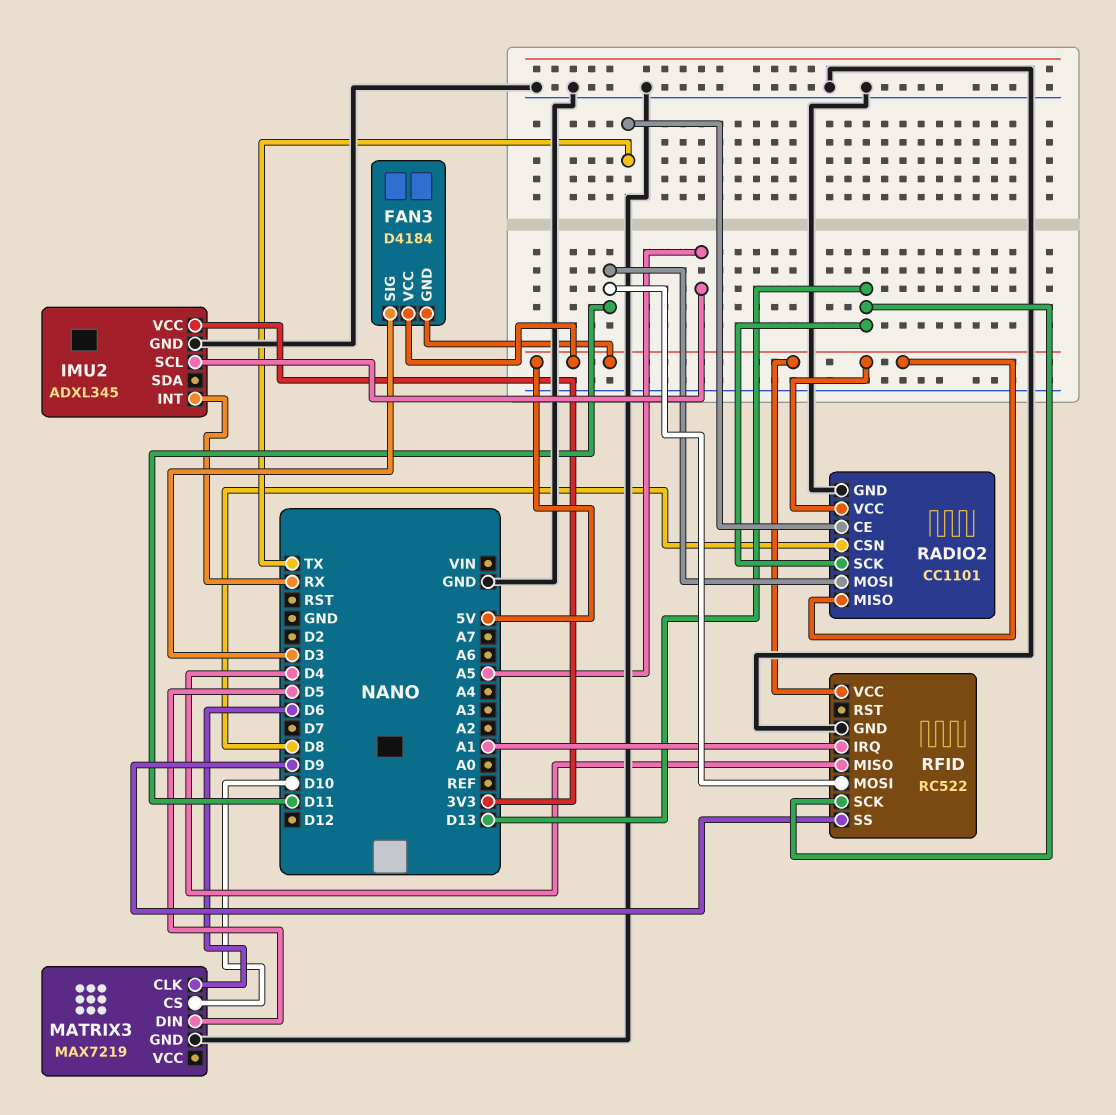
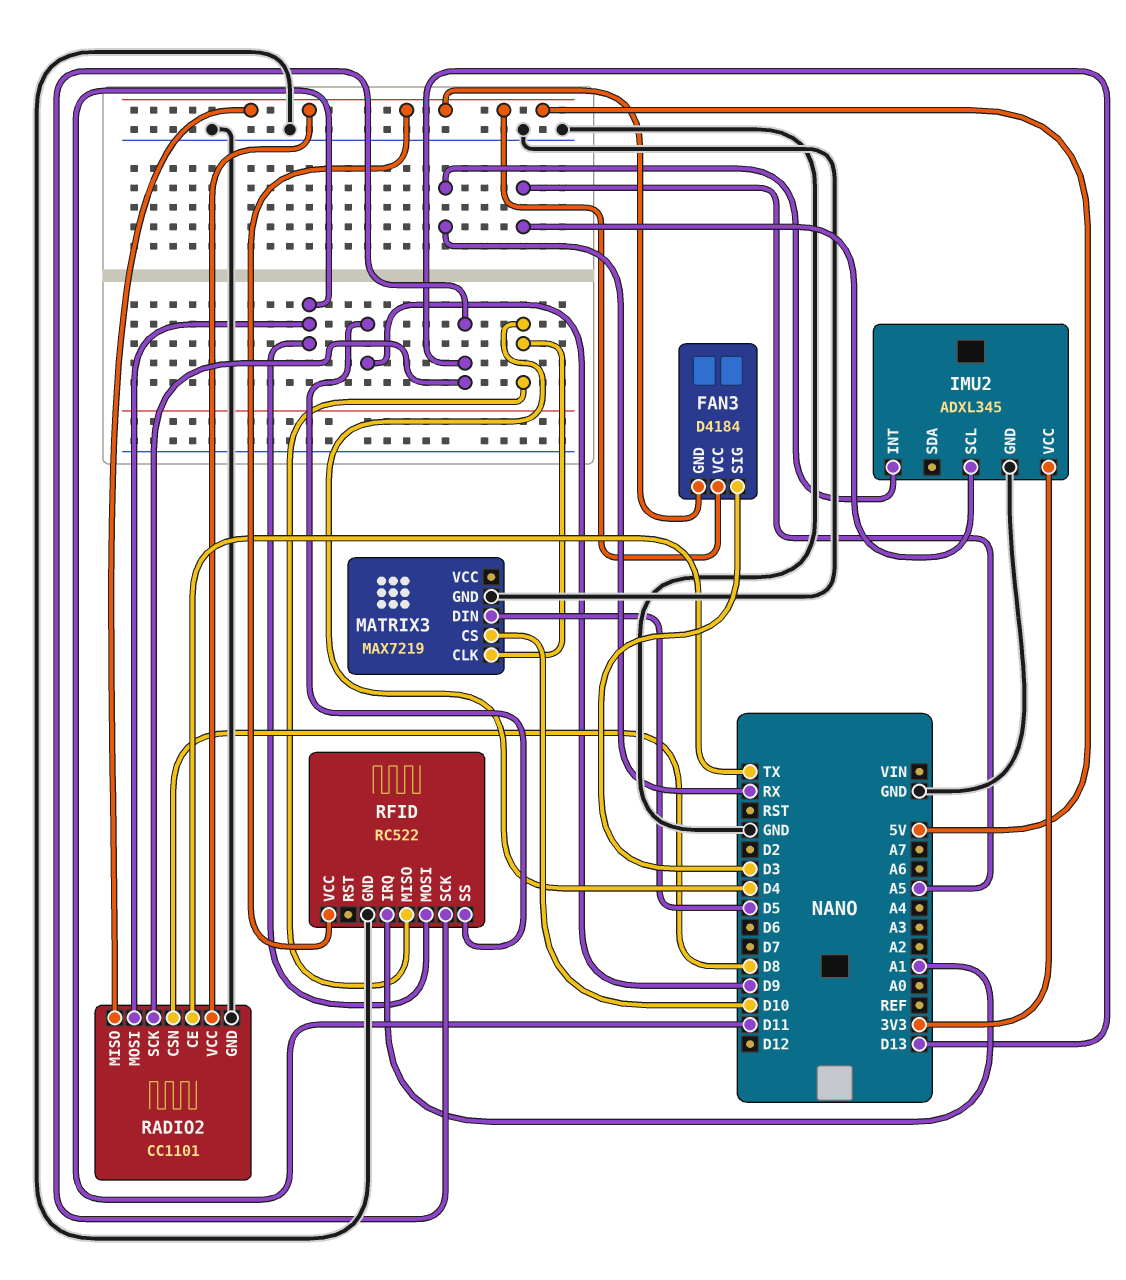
MATRIX3 pin CLK: D6 -> D4

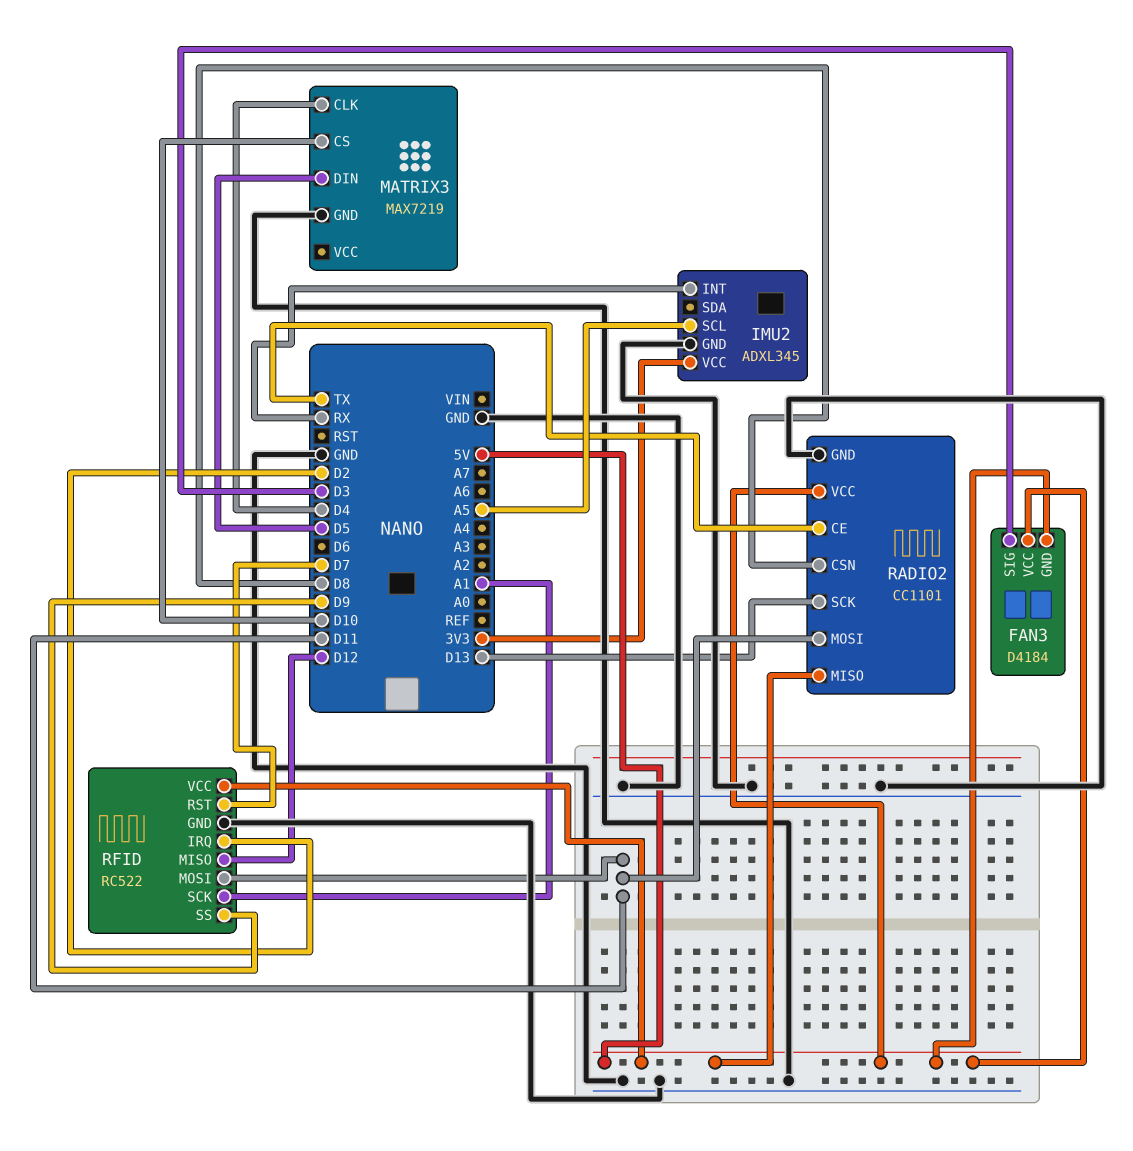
RFID pin IRQ: A1 -> D2
RFID pin MISO: D4 -> D12
RFID pin RST: none -> D7
RFID pin SCK: D13 -> A1

